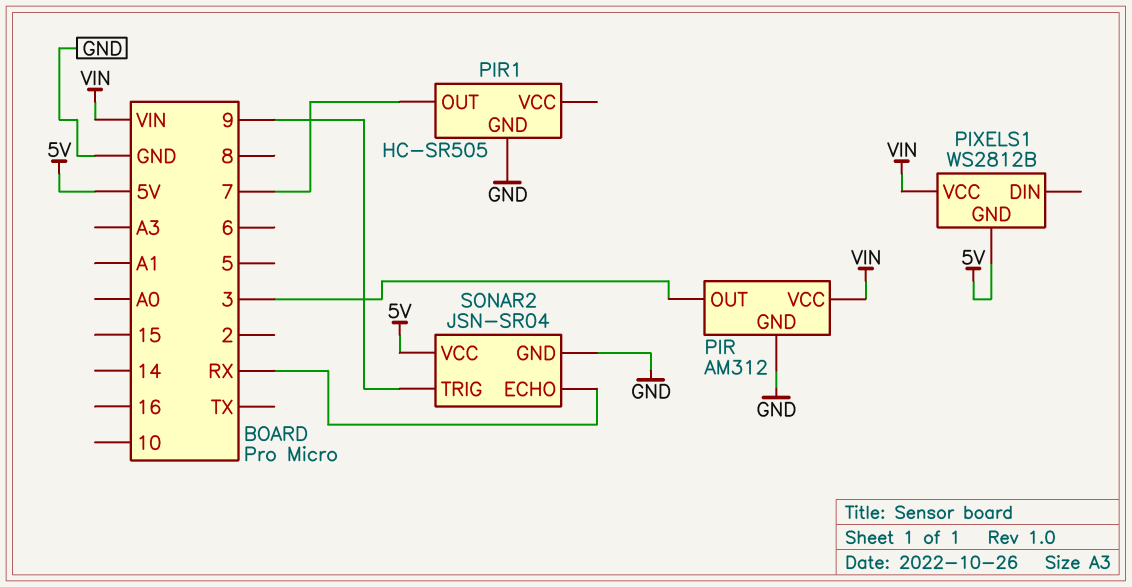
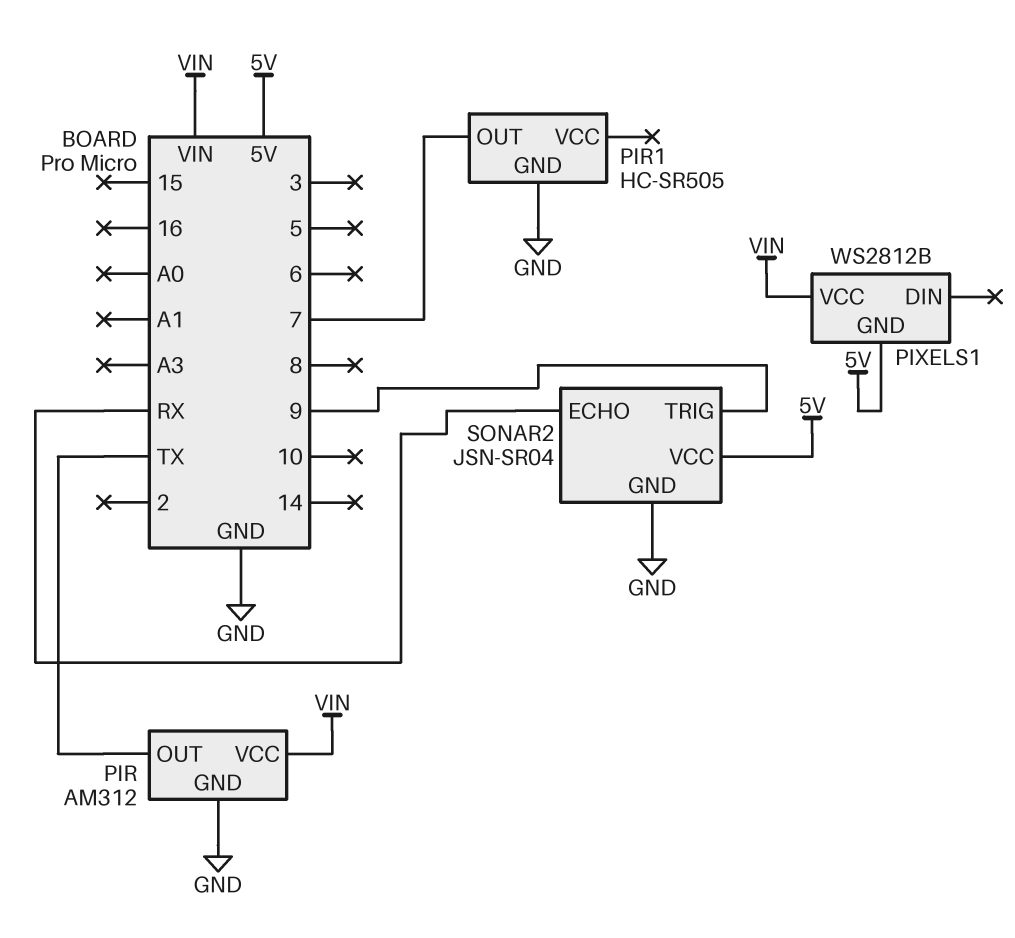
PIR pin OUT: 3 -> TX

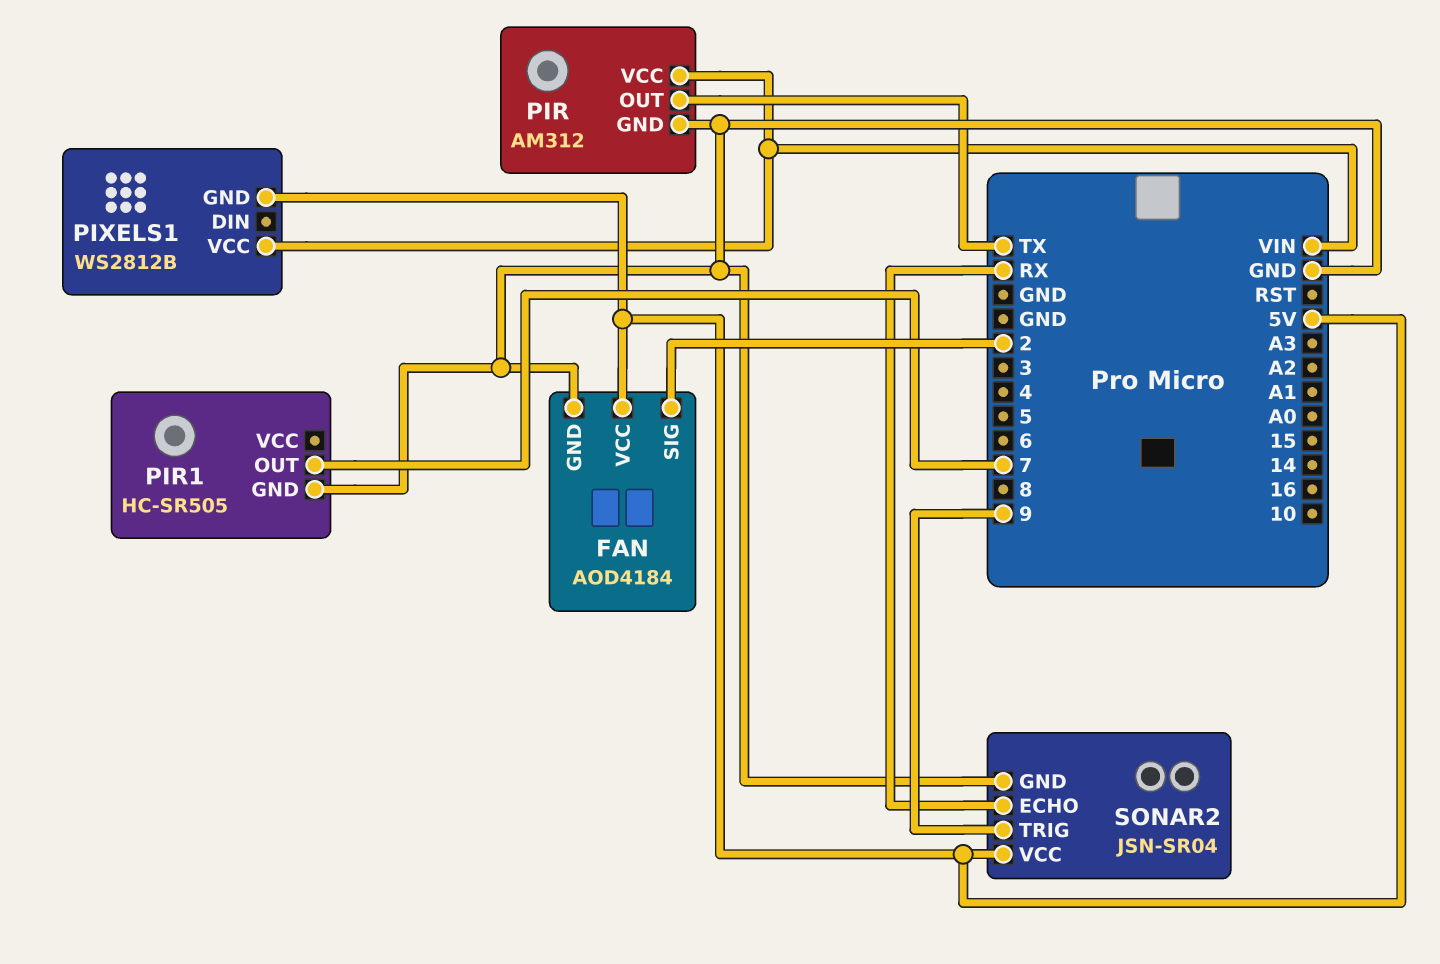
FAN: none -> AOD4184
FAN pin GND: none -> GND
FAN pin SIG: none -> 2
FAN pin VCC: none -> 5V

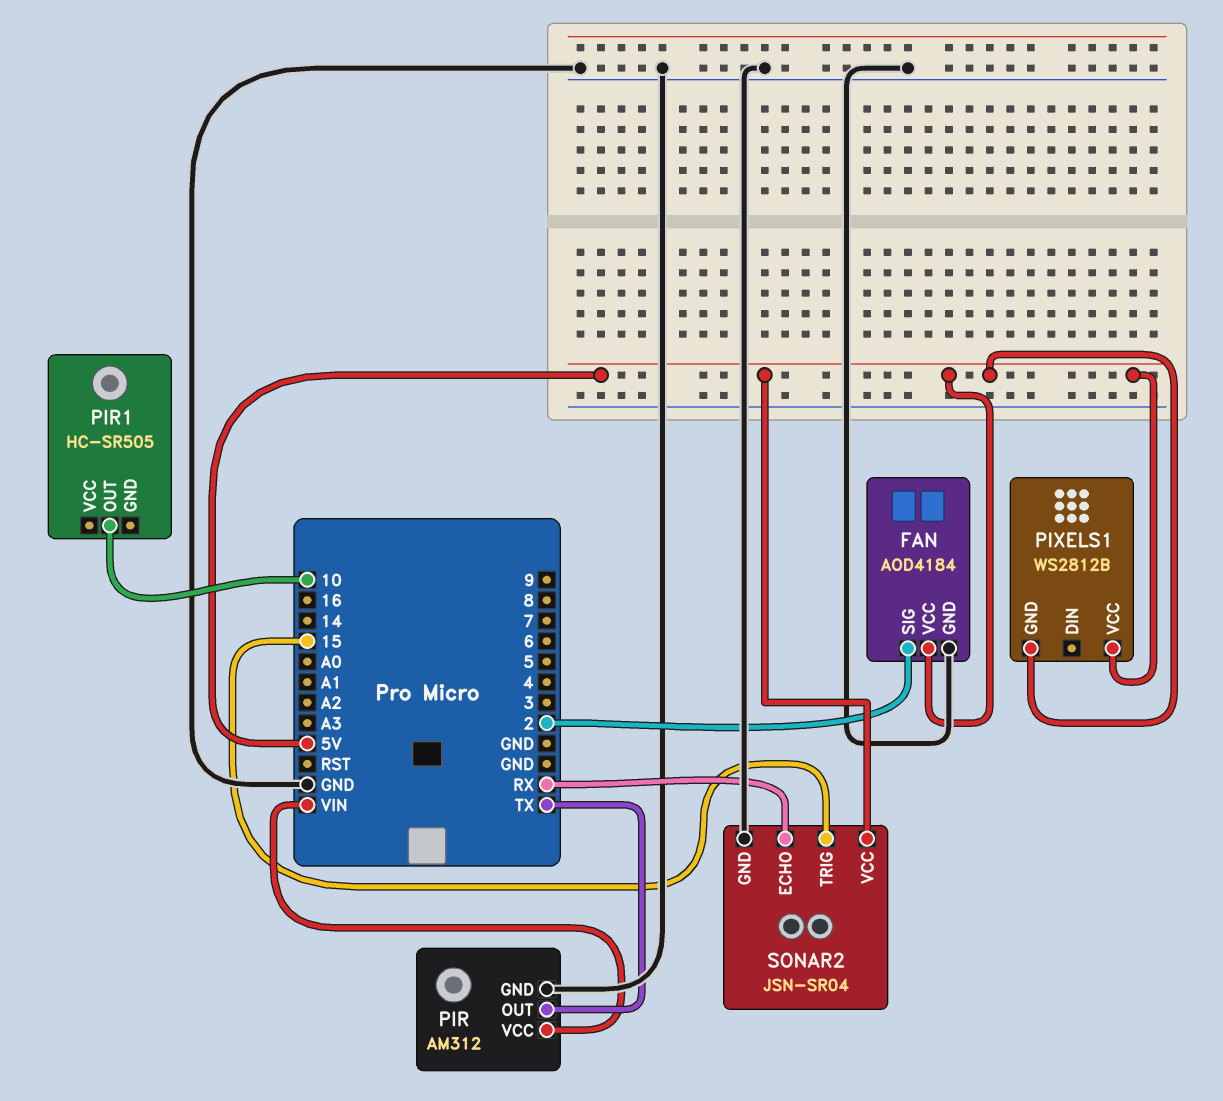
PIR1 pin GND: GND -> none
PIR1 pin OUT: 7 -> 10
PIXELS1 pin VCC: VIN -> 5V
SONAR2 pin TRIG: 9 -> 15

